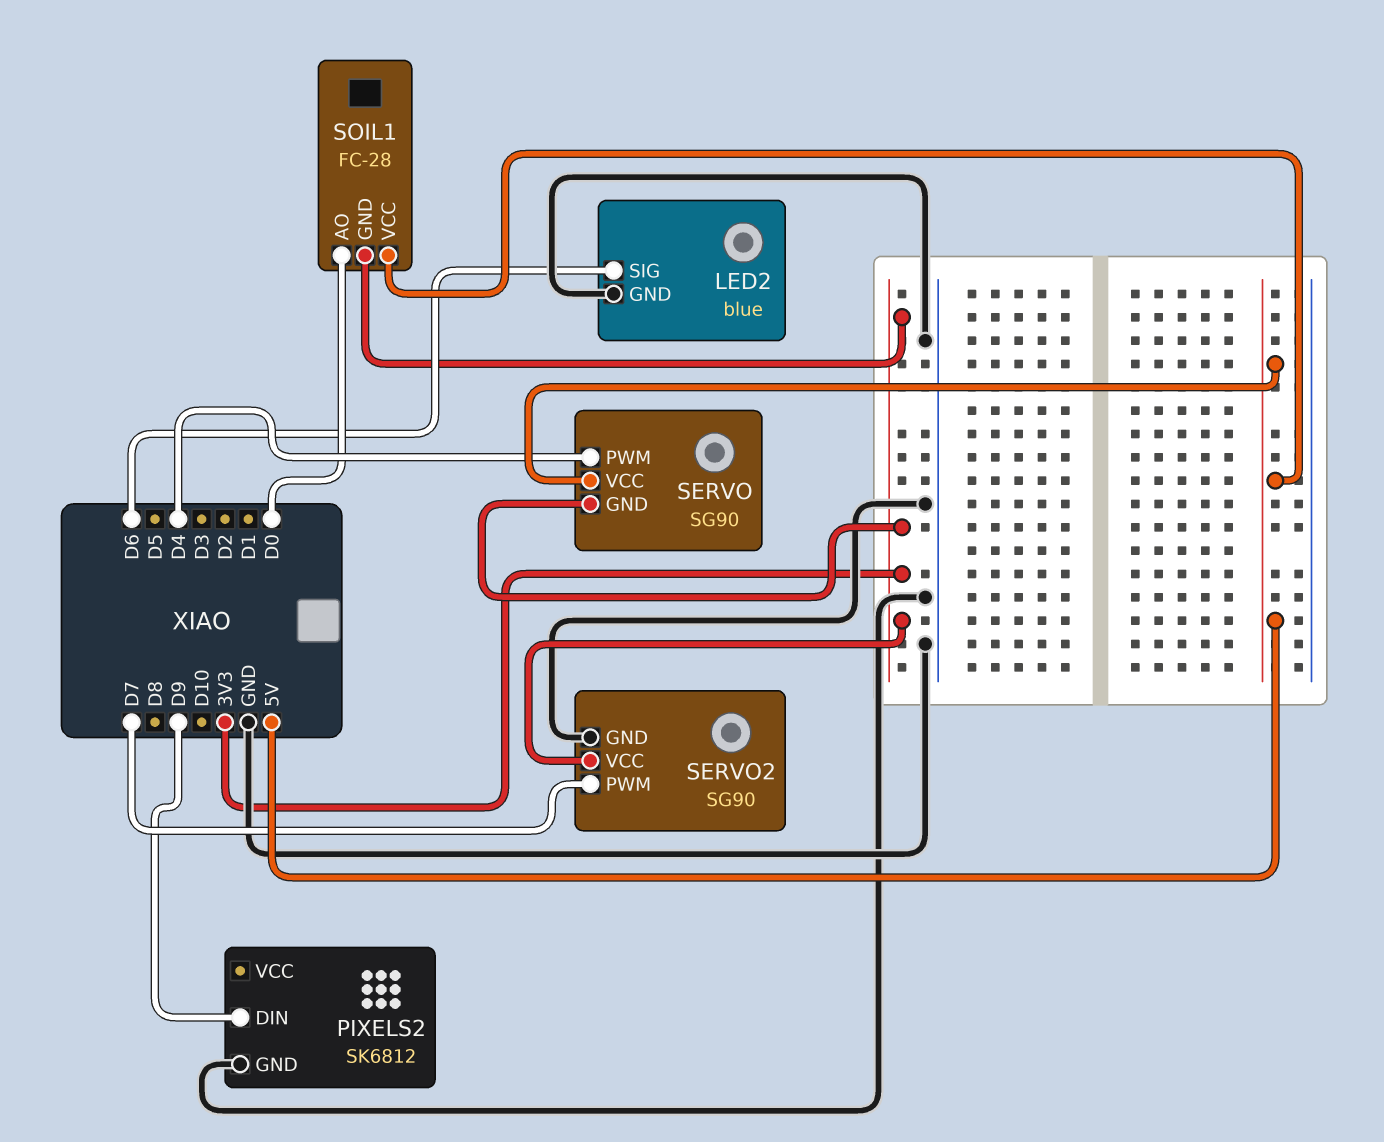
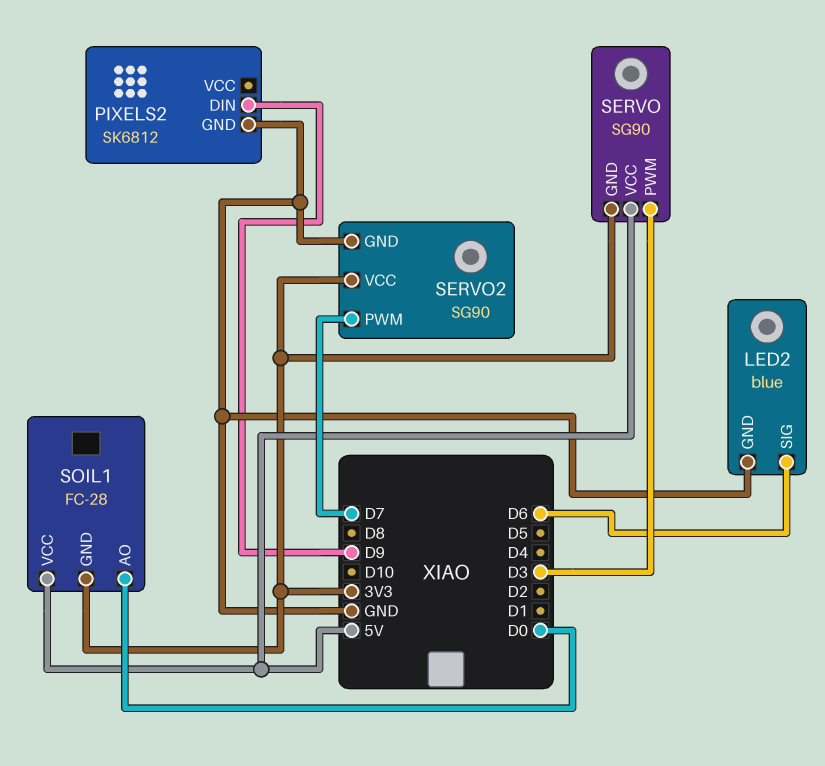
SERVO pin PWM: D4 -> D3

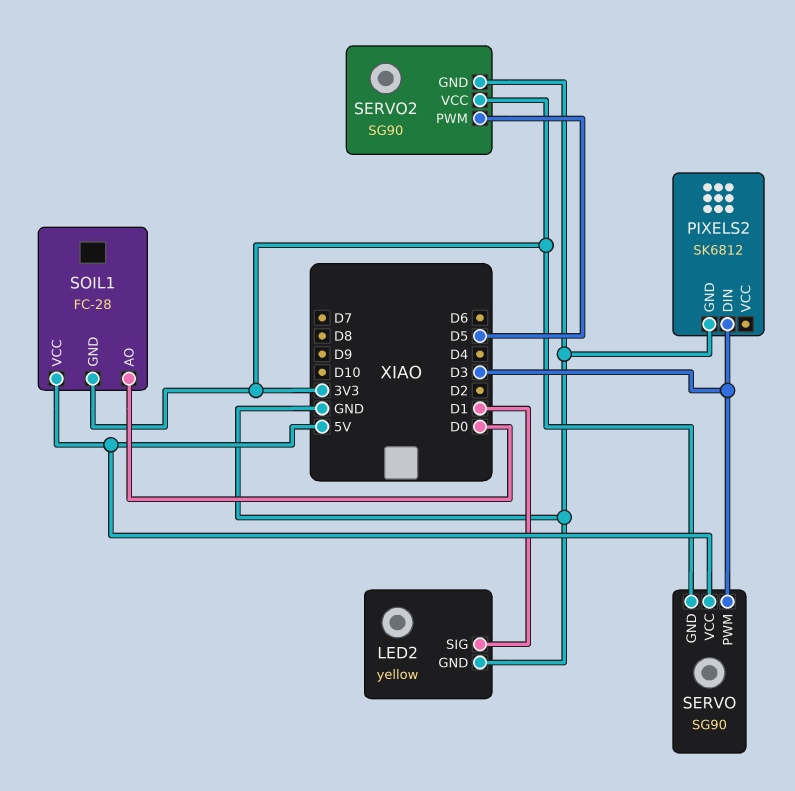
LED2: blue -> yellow
LED2 pin SIG: D6 -> D1
PIXELS2 pin DIN: D9 -> D3
SERVO2 pin PWM: D7 -> D5

